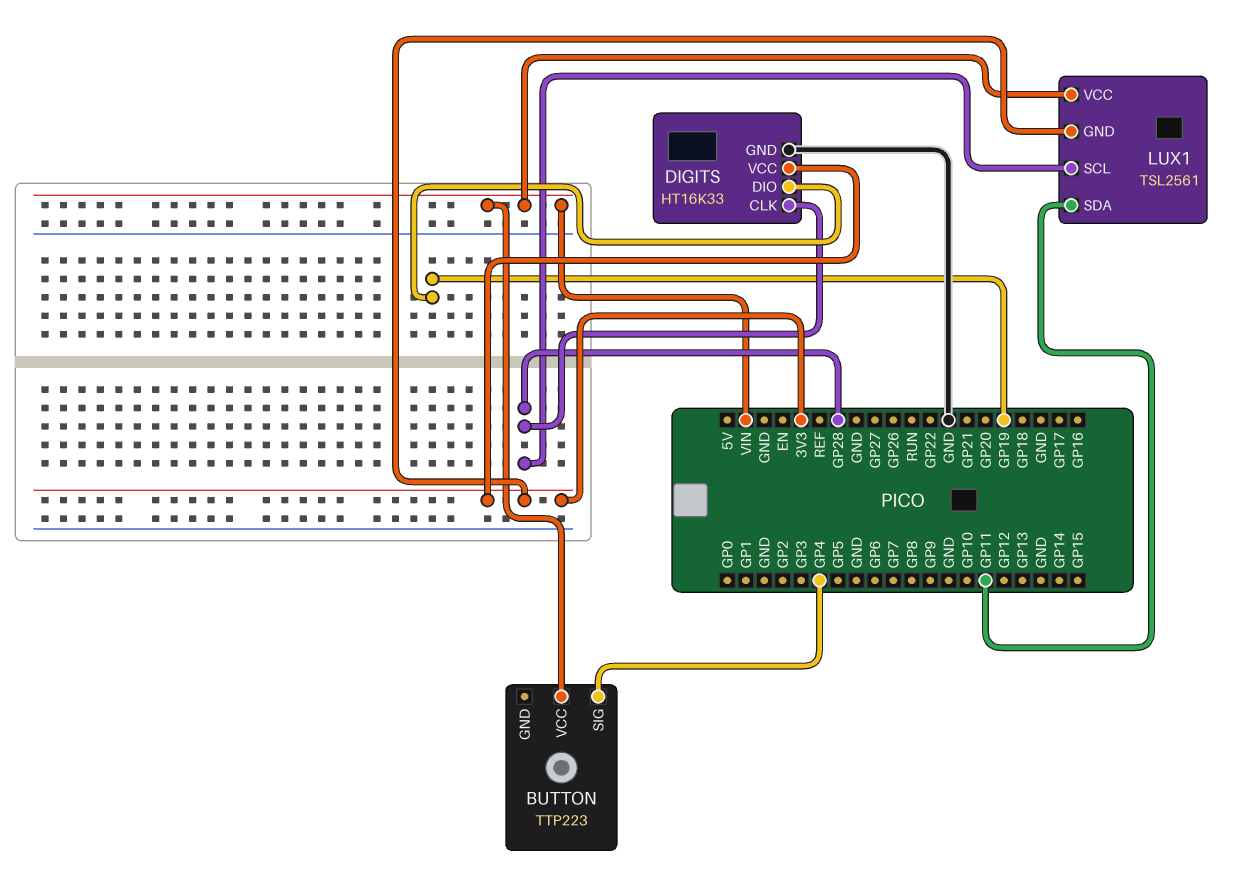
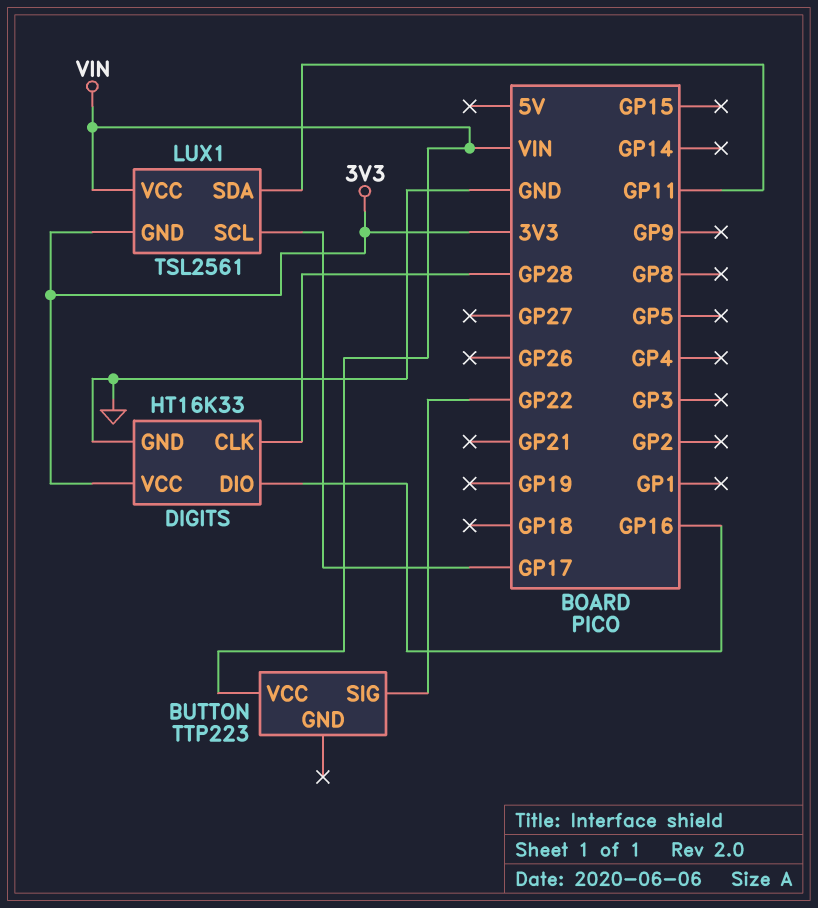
BUTTON pin SIG: GP4 -> GP22
DIGITS pin DIO: GP19 -> GP16
LUX1 pin SCL: GP28 -> GP17

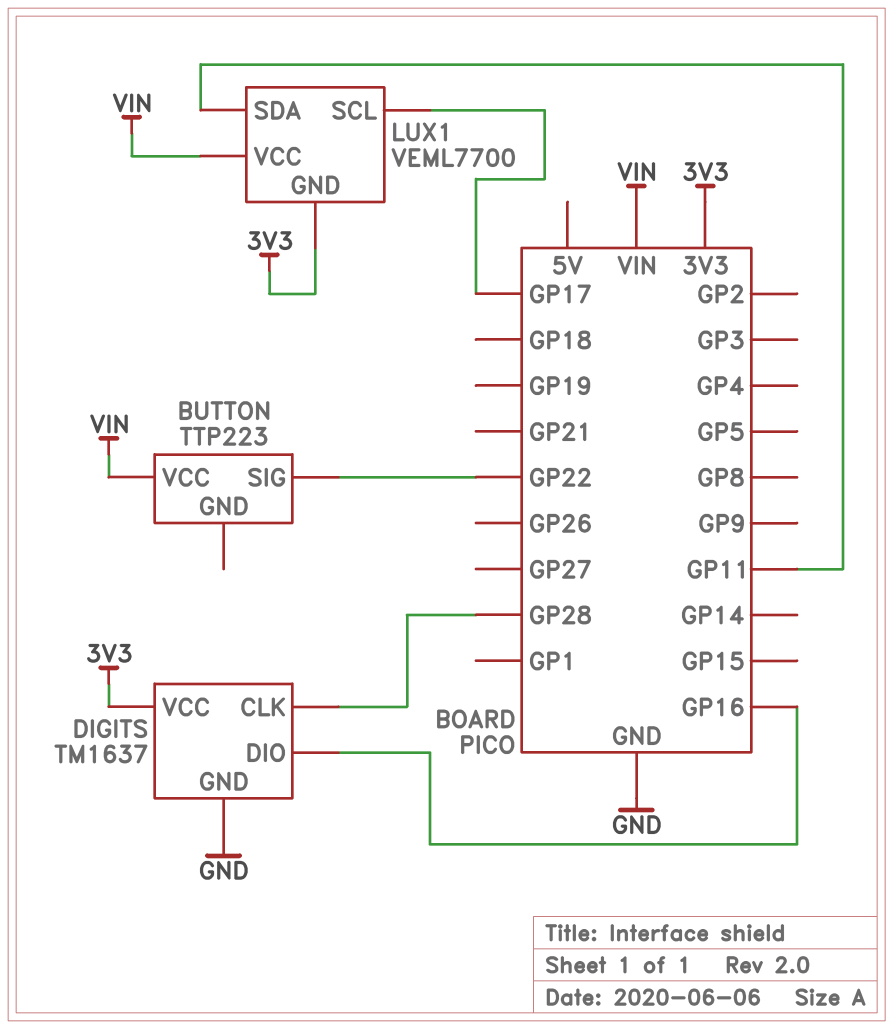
DIGITS: HT16K33 -> TM1637
LUX1: TSL2561 -> VEML7700

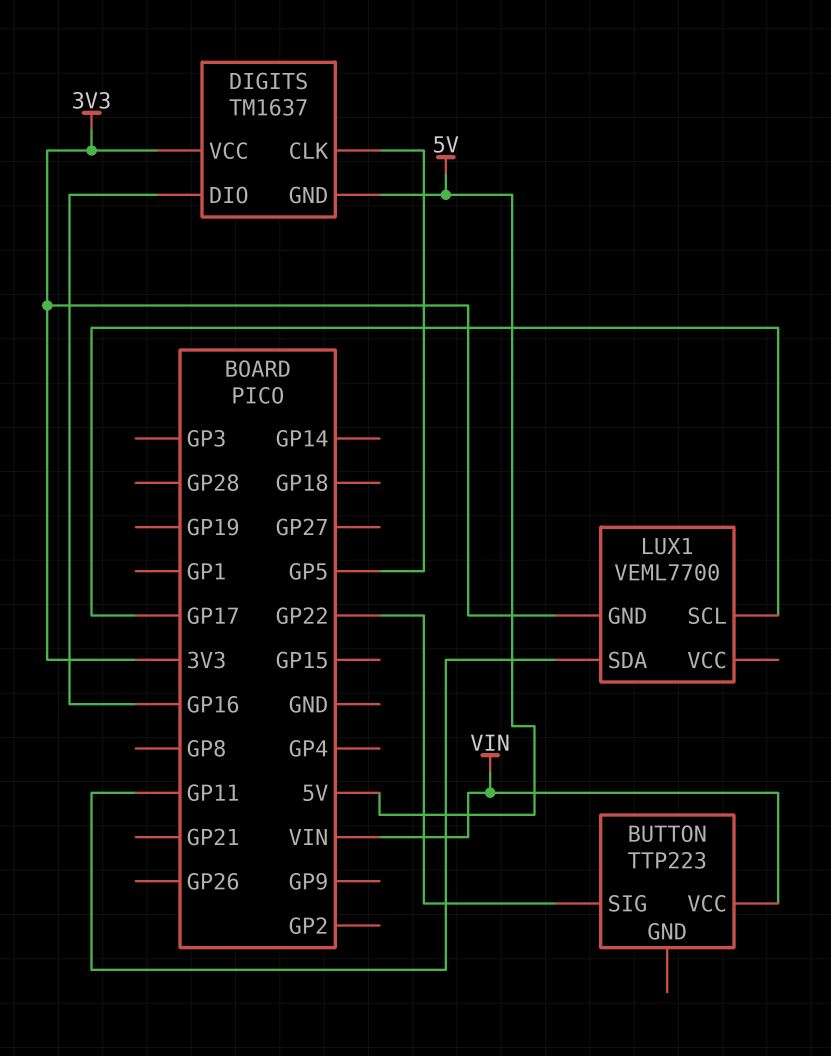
DIGITS pin CLK: GP28 -> GP5
DIGITS pin GND: GND -> 5V
LUX1 pin VCC: VIN -> none

